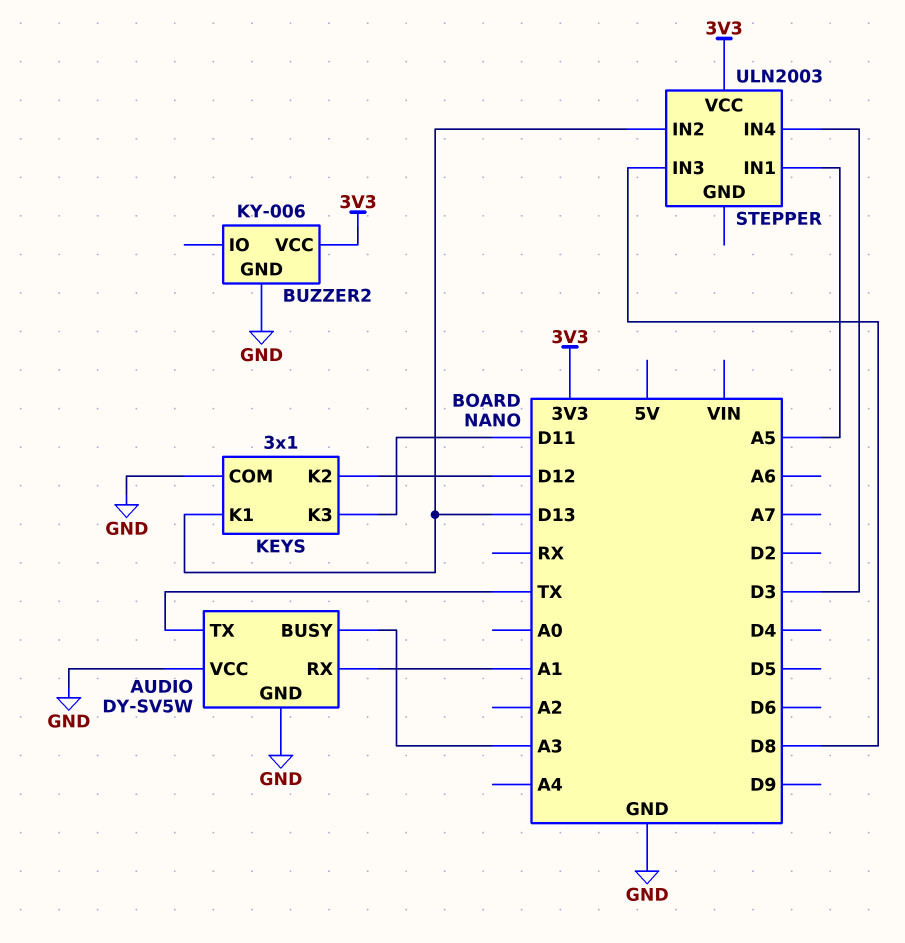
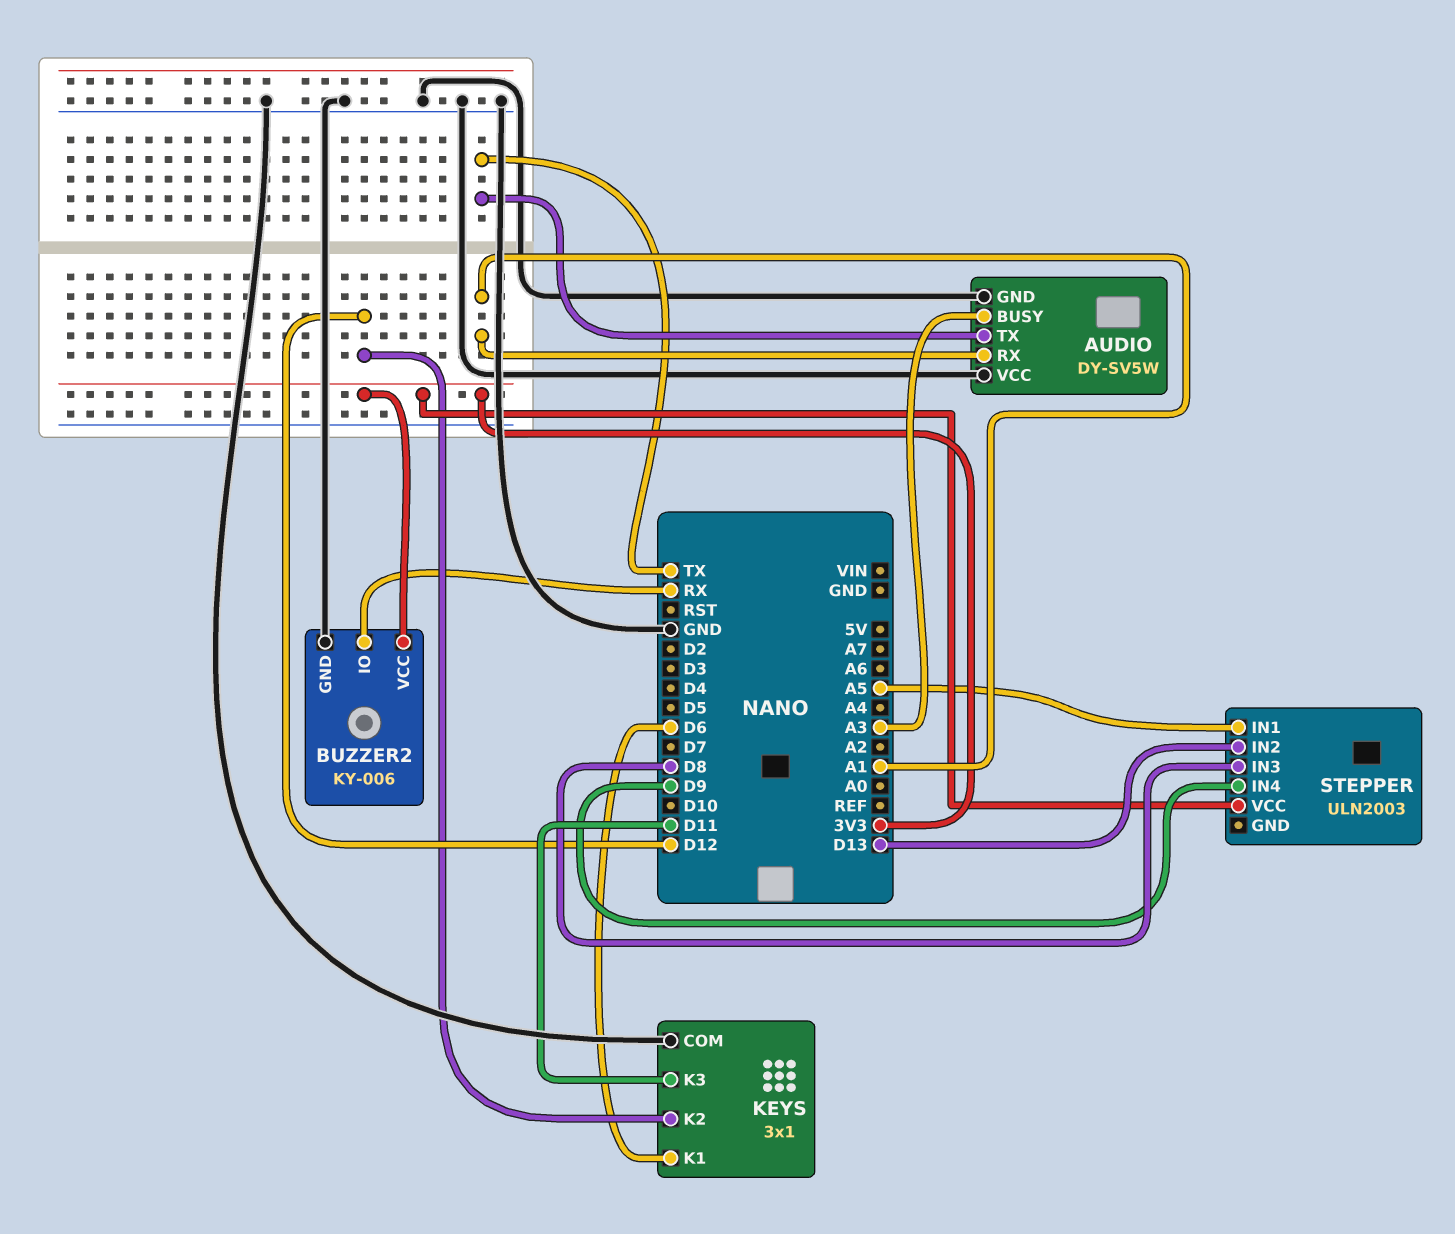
BUZZER2 pin IO: none -> RX
KEYS pin K1: D13 -> D6
STEPPER pin IN4: D3 -> D9

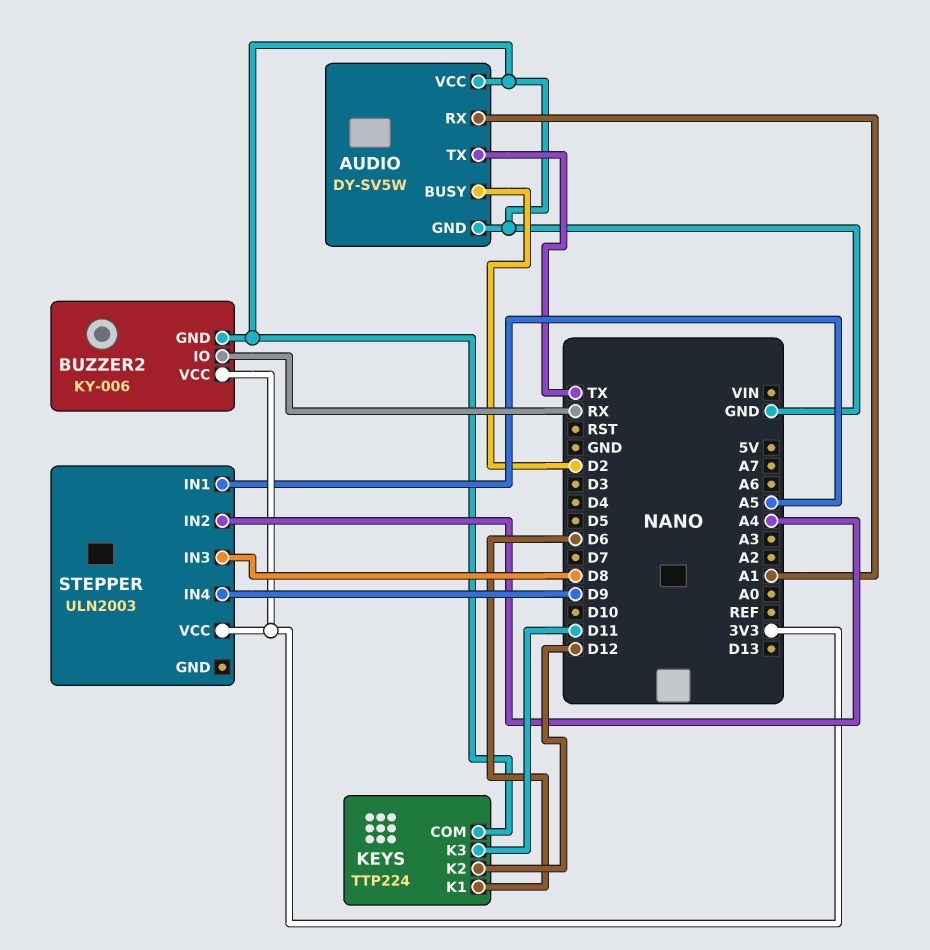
AUDIO pin BUSY: A3 -> D2
KEYS: 3x1 -> TTP224
STEPPER pin IN2: D13 -> A4

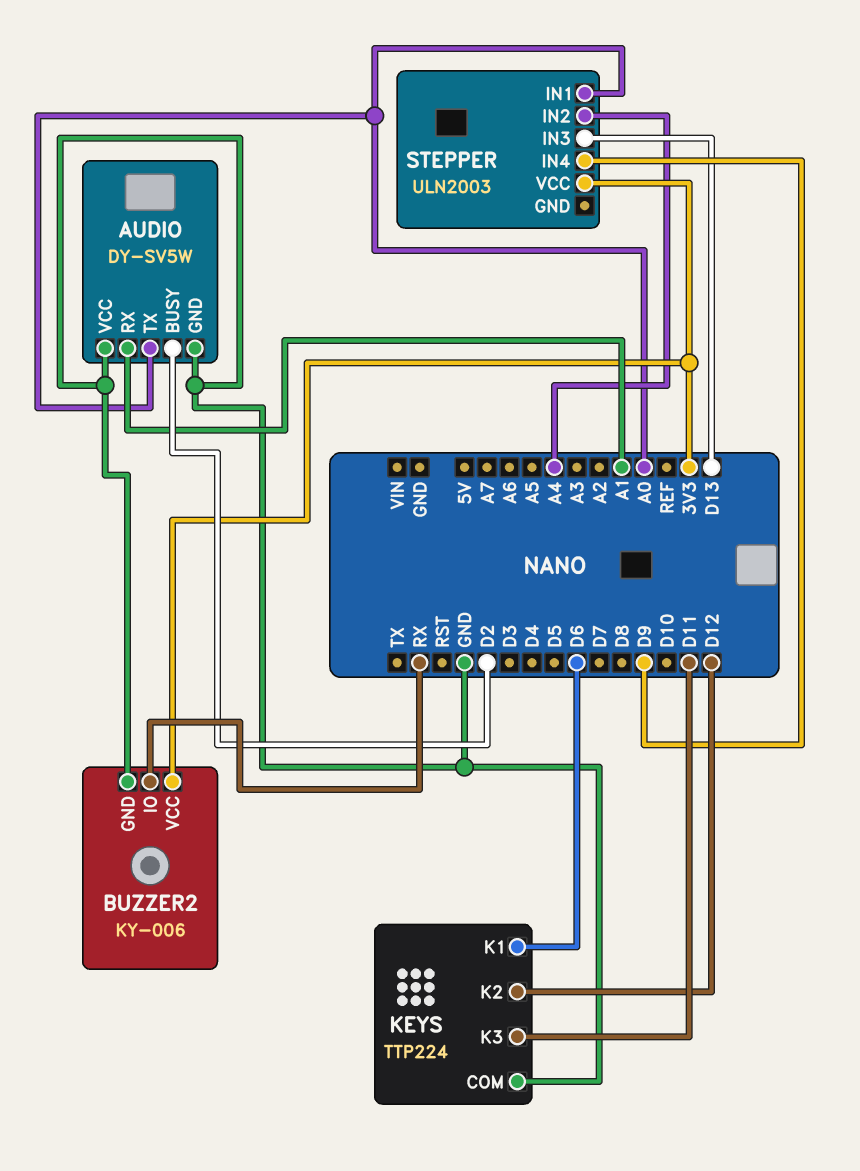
AUDIO pin TX: TX -> A0
STEPPER pin IN1: A5 -> A0
STEPPER pin IN3: D8 -> D13

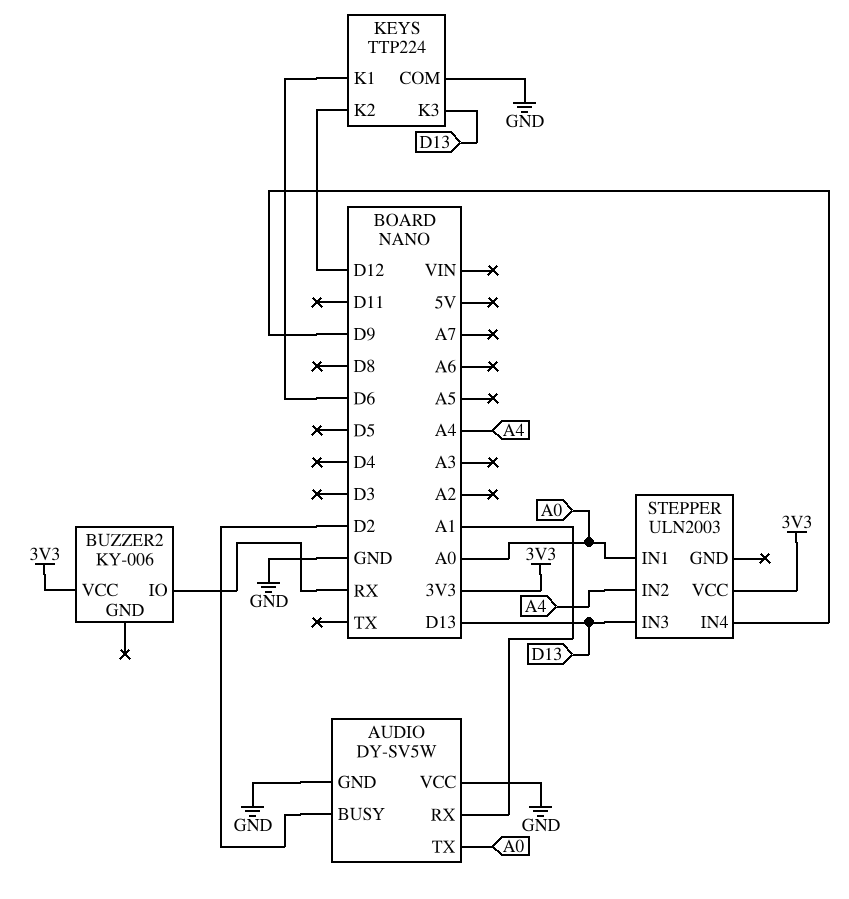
BUZZER2 pin GND: GND -> none
KEYS pin K3: D11 -> D13

